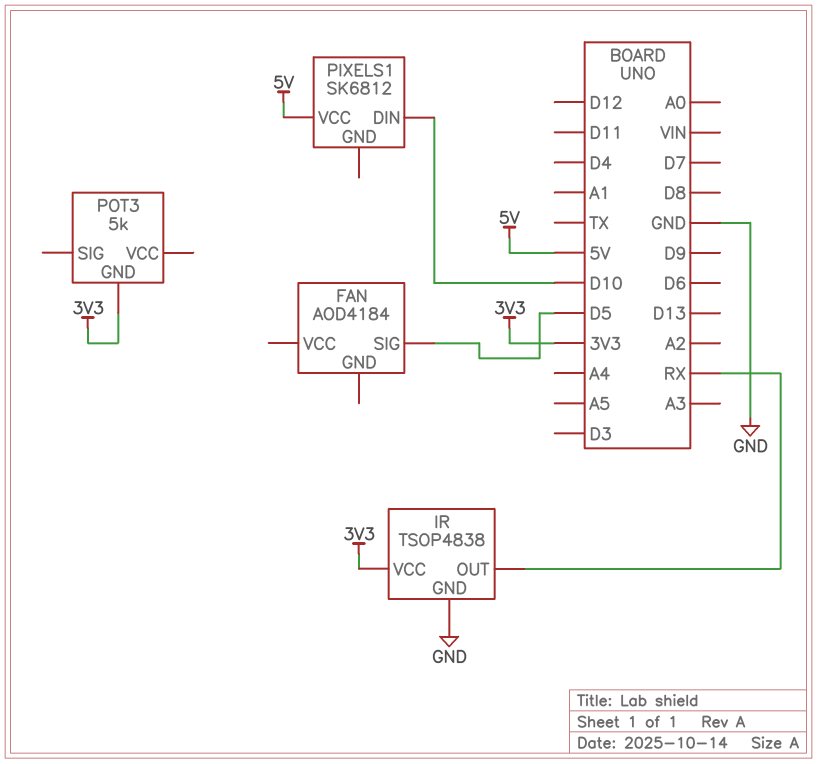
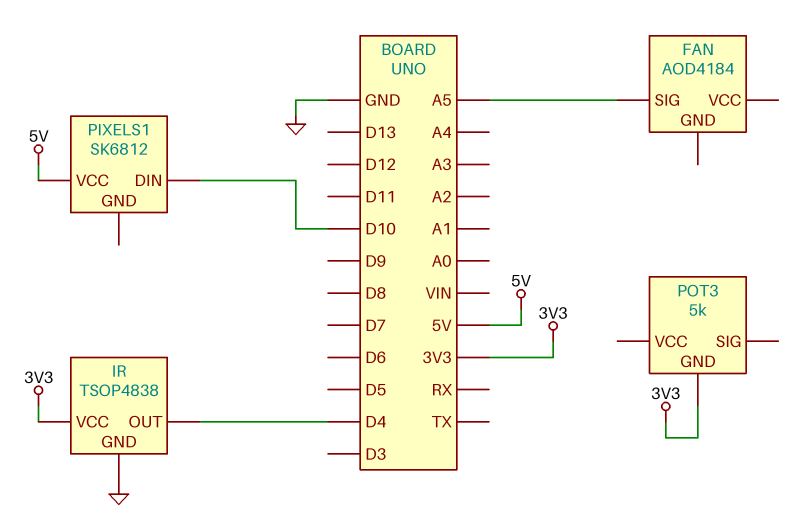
FAN pin SIG: D5 -> A5
IR pin OUT: RX -> D4

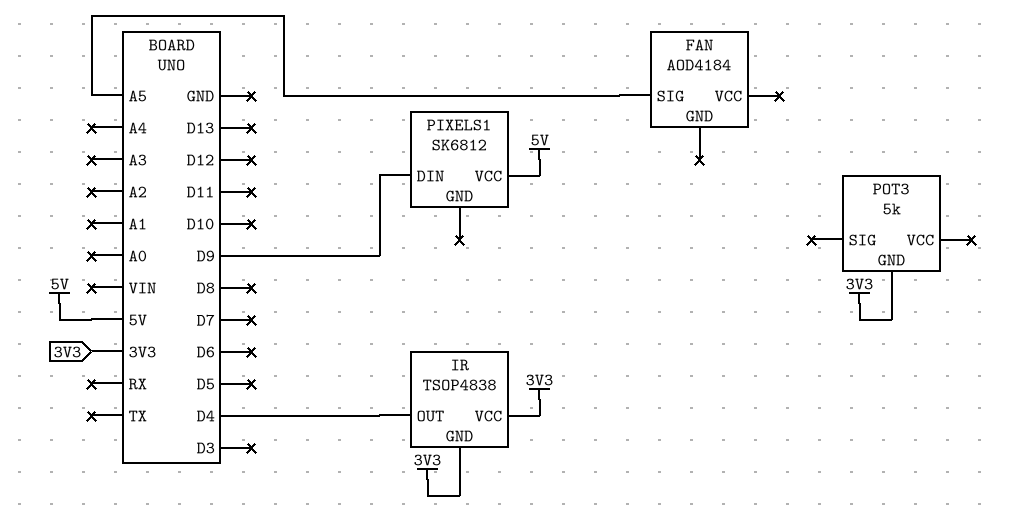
IR pin GND: GND -> 3V3
PIXELS1 pin DIN: D10 -> D9

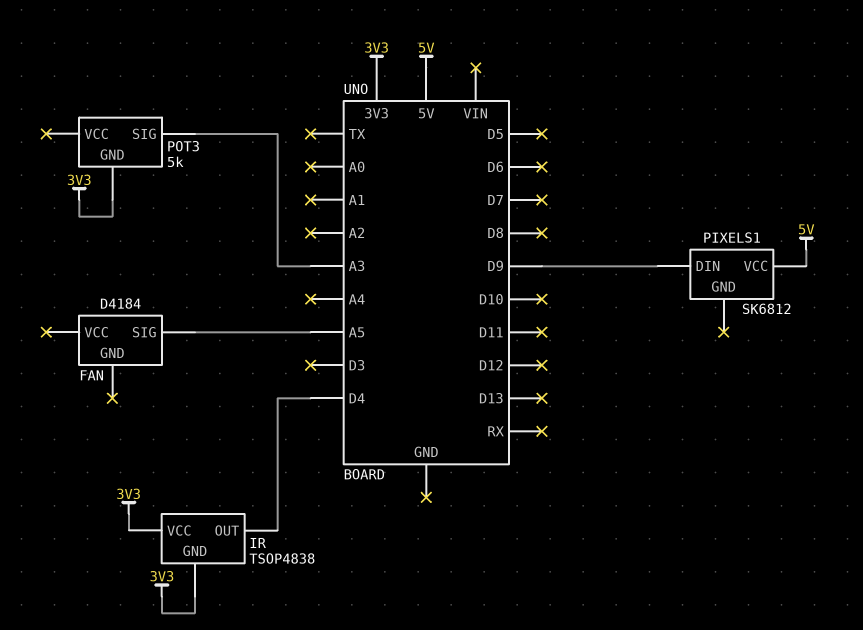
FAN: AOD4184 -> D4184
POT3 pin SIG: none -> A3

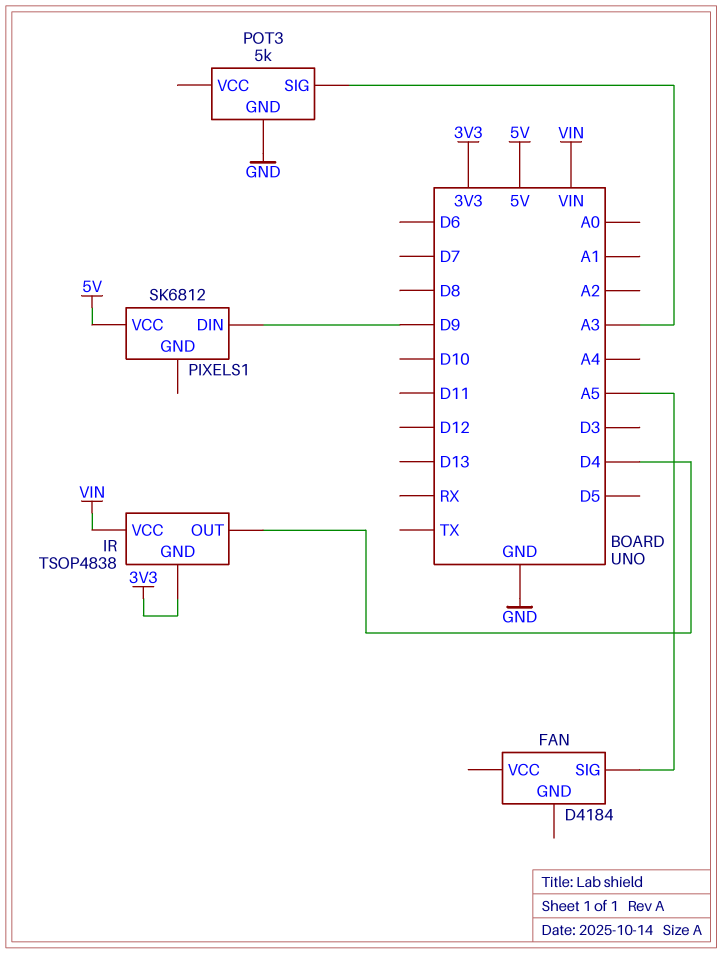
IR pin VCC: 3V3 -> VIN
POT3 pin GND: 3V3 -> GND

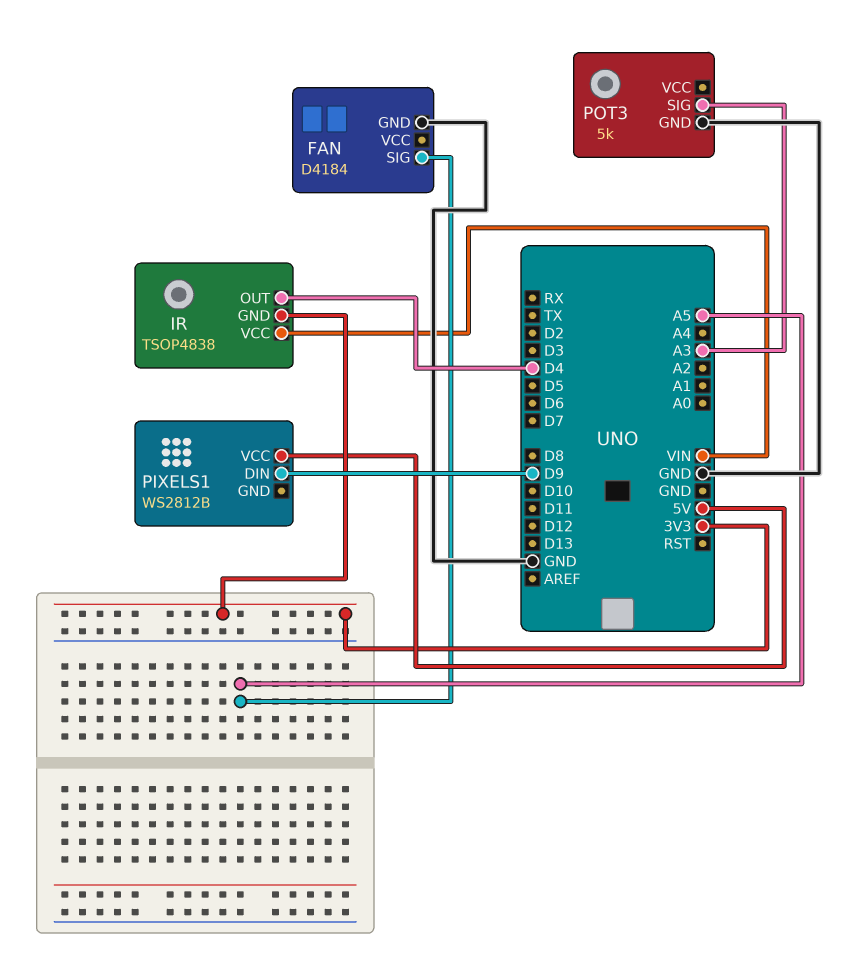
FAN pin GND: none -> GND
PIXELS1: SK6812 -> WS2812B

